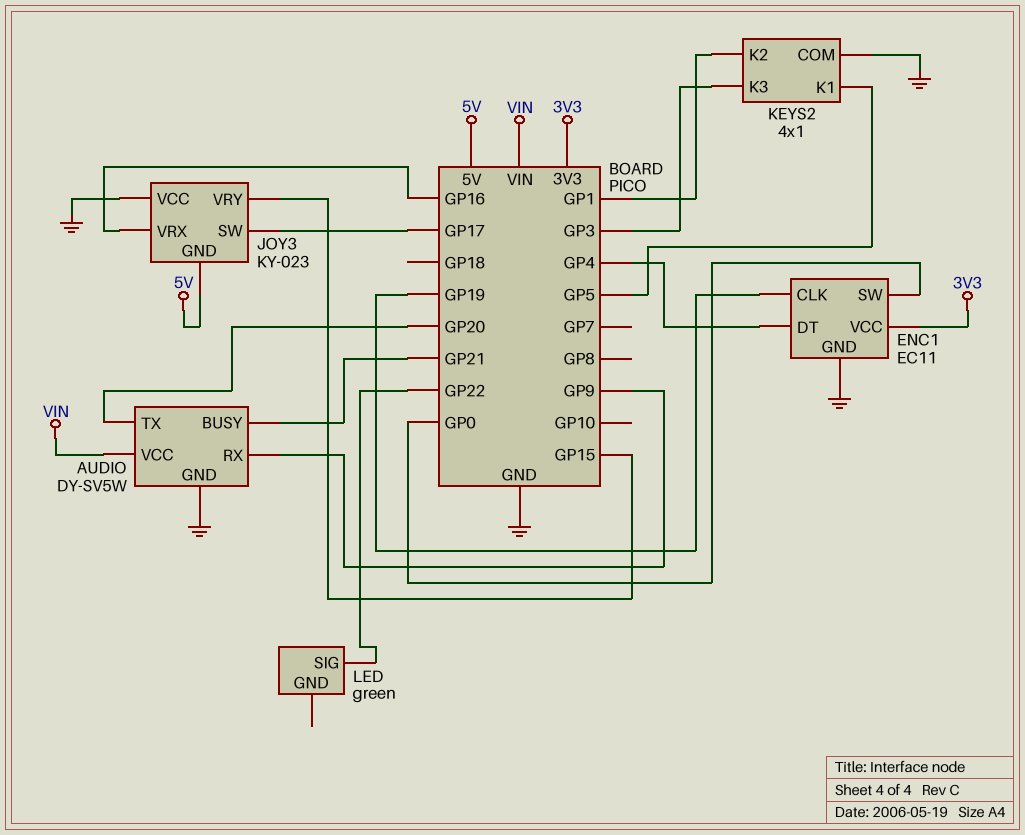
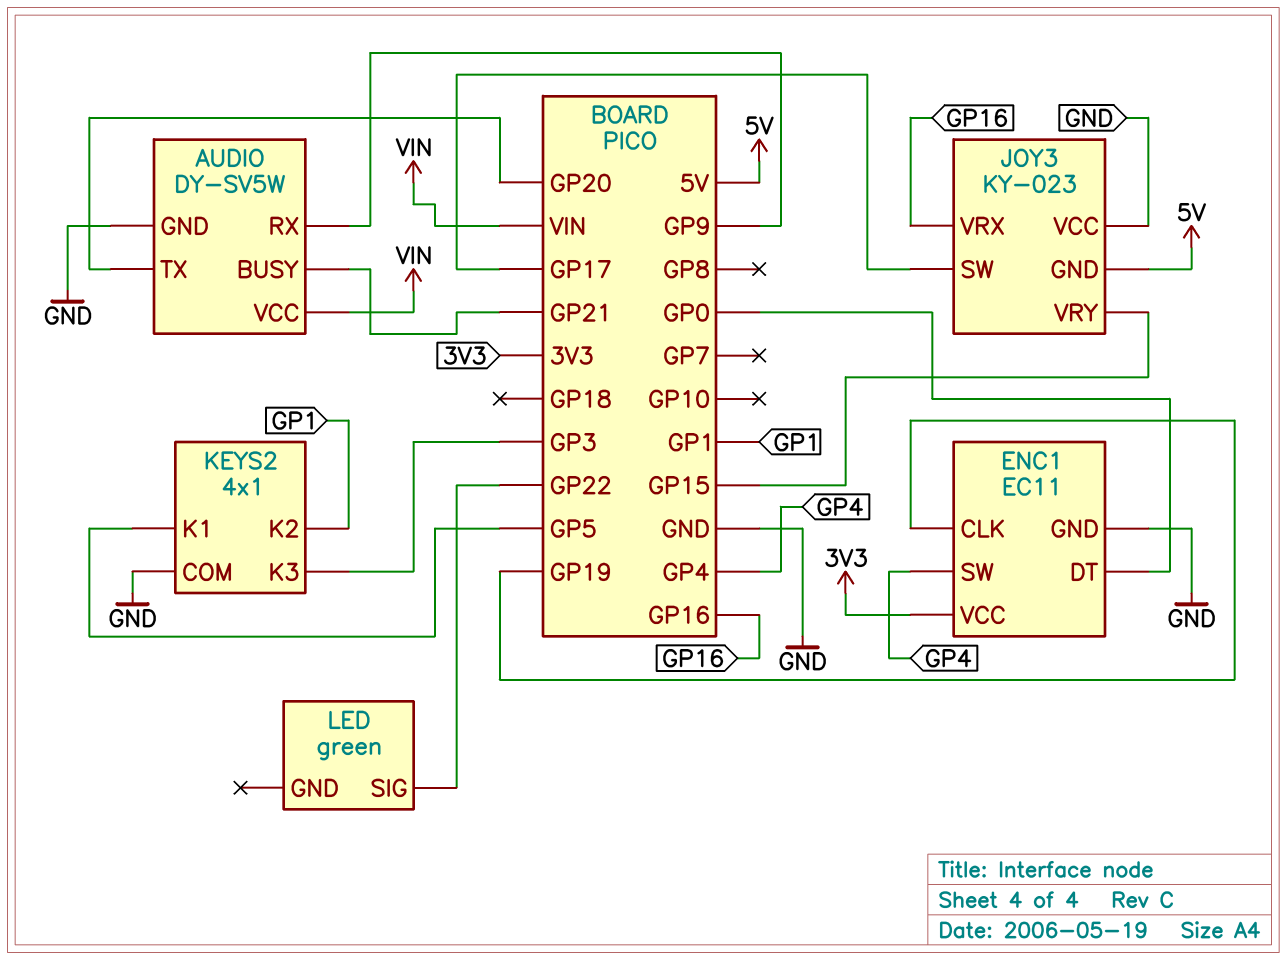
ENC1 pin DT: GP4 -> GP0
ENC1 pin SW: GP0 -> GP4

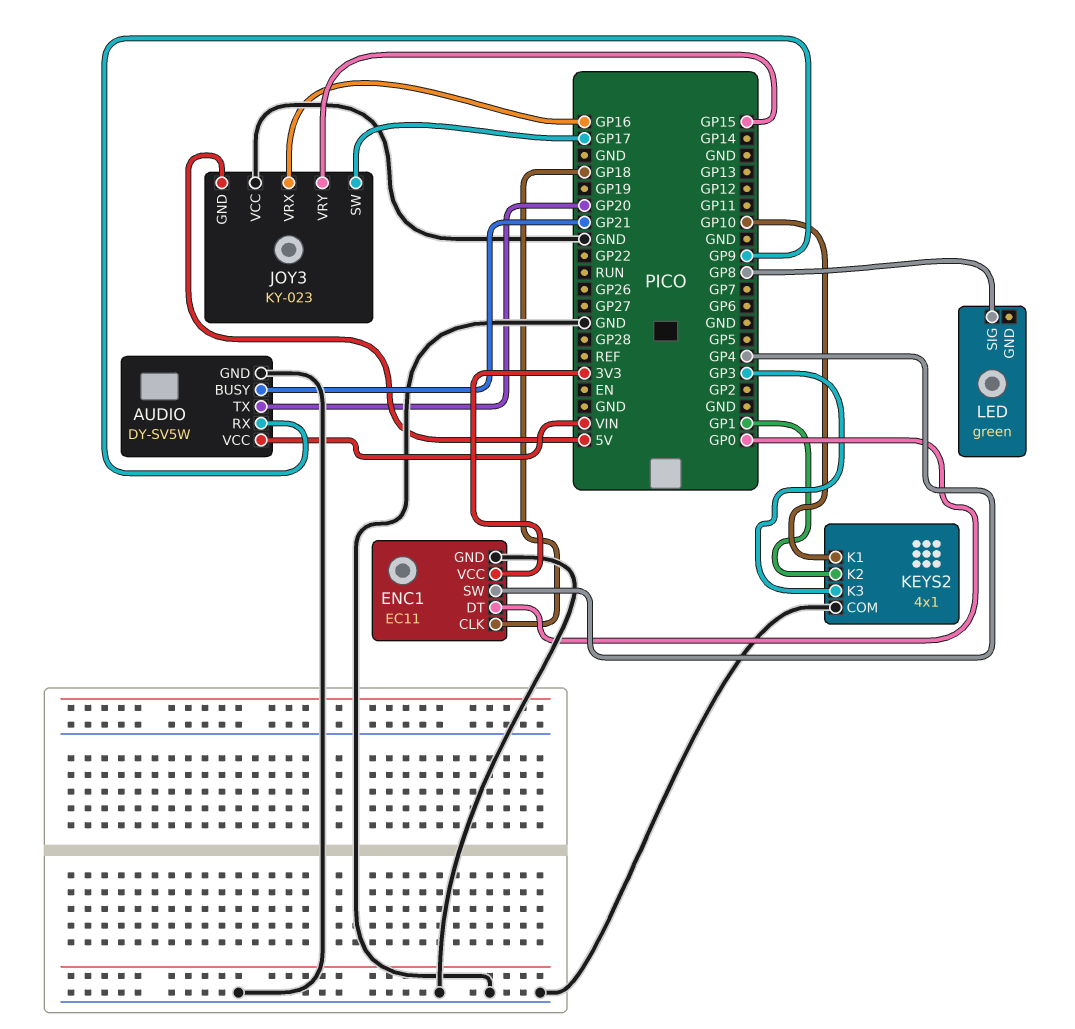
ENC1 pin CLK: GP19 -> GP18
KEYS2 pin K1: GP5 -> GP10
LED pin SIG: GP22 -> GP8

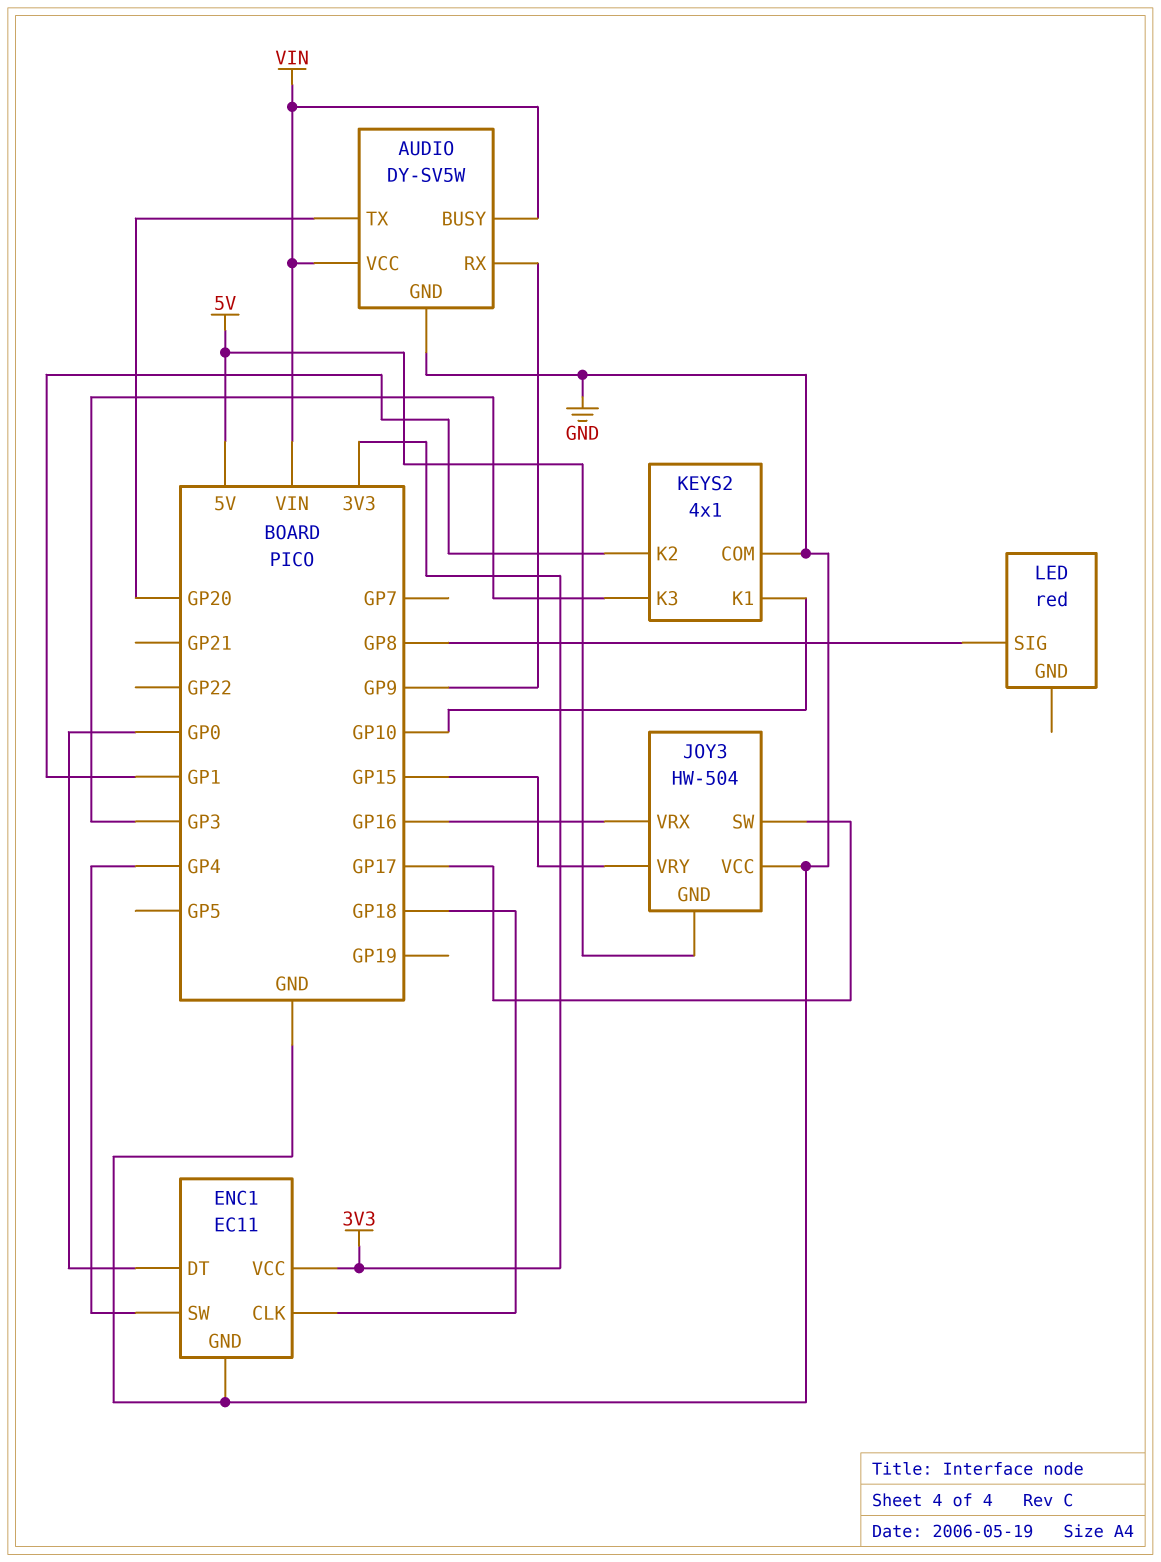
AUDIO pin BUSY: GP21 -> VIN
JOY3: KY-023 -> HW-504
LED: green -> red

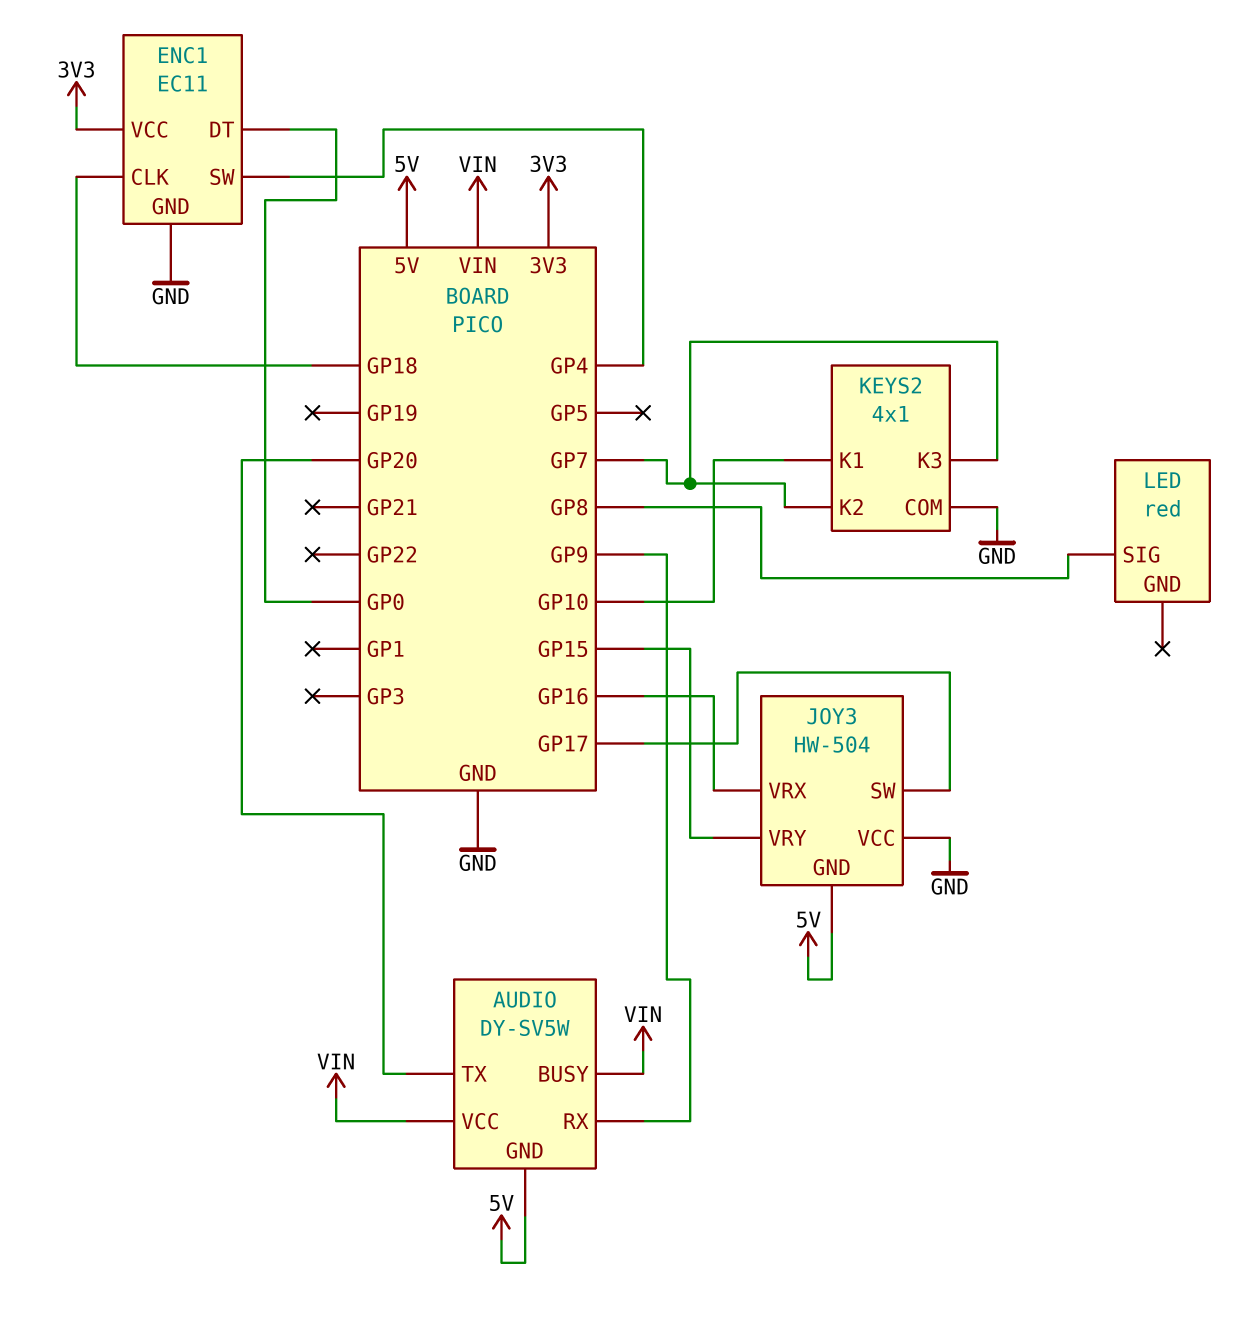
AUDIO pin GND: GND -> 5V
KEYS2 pin K2: GP1 -> GP7
KEYS2 pin K3: GP3 -> GP7

